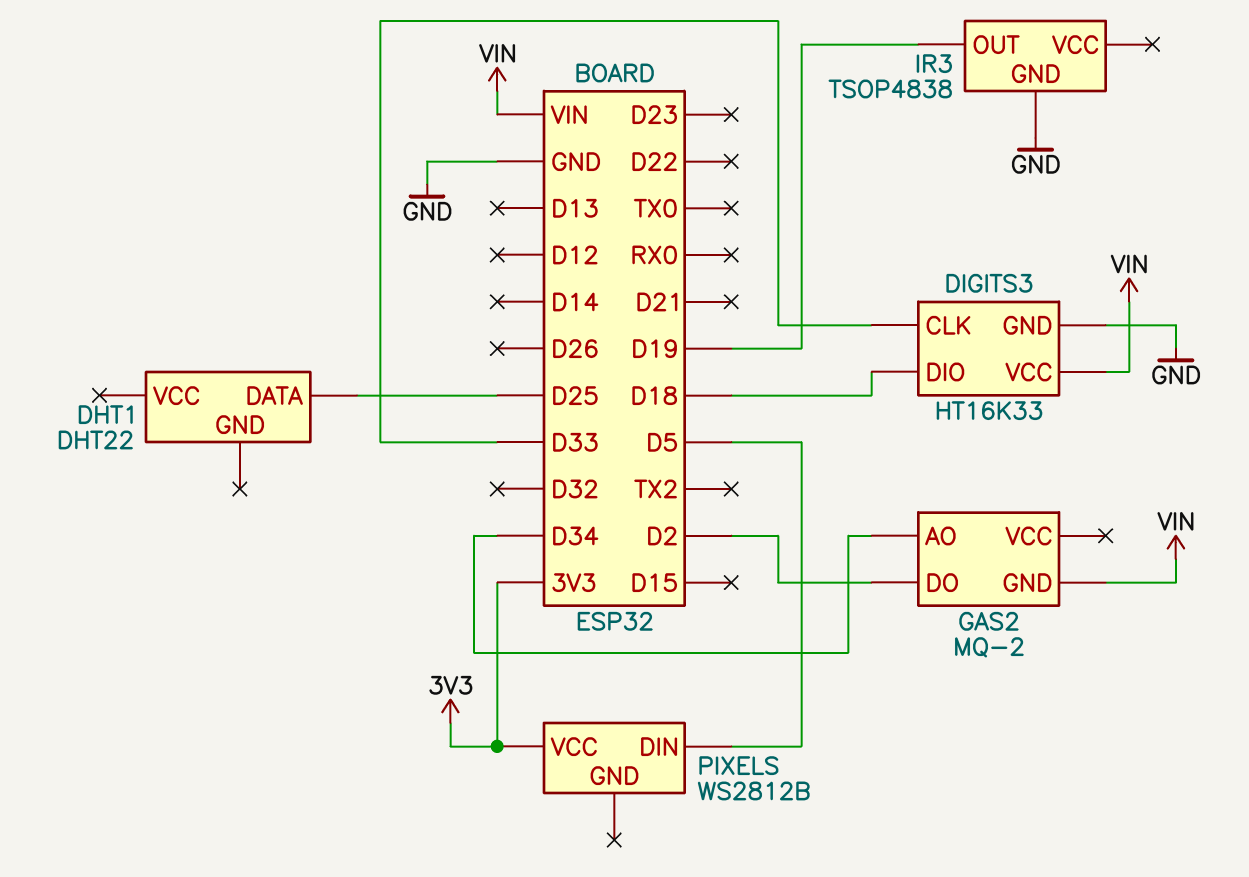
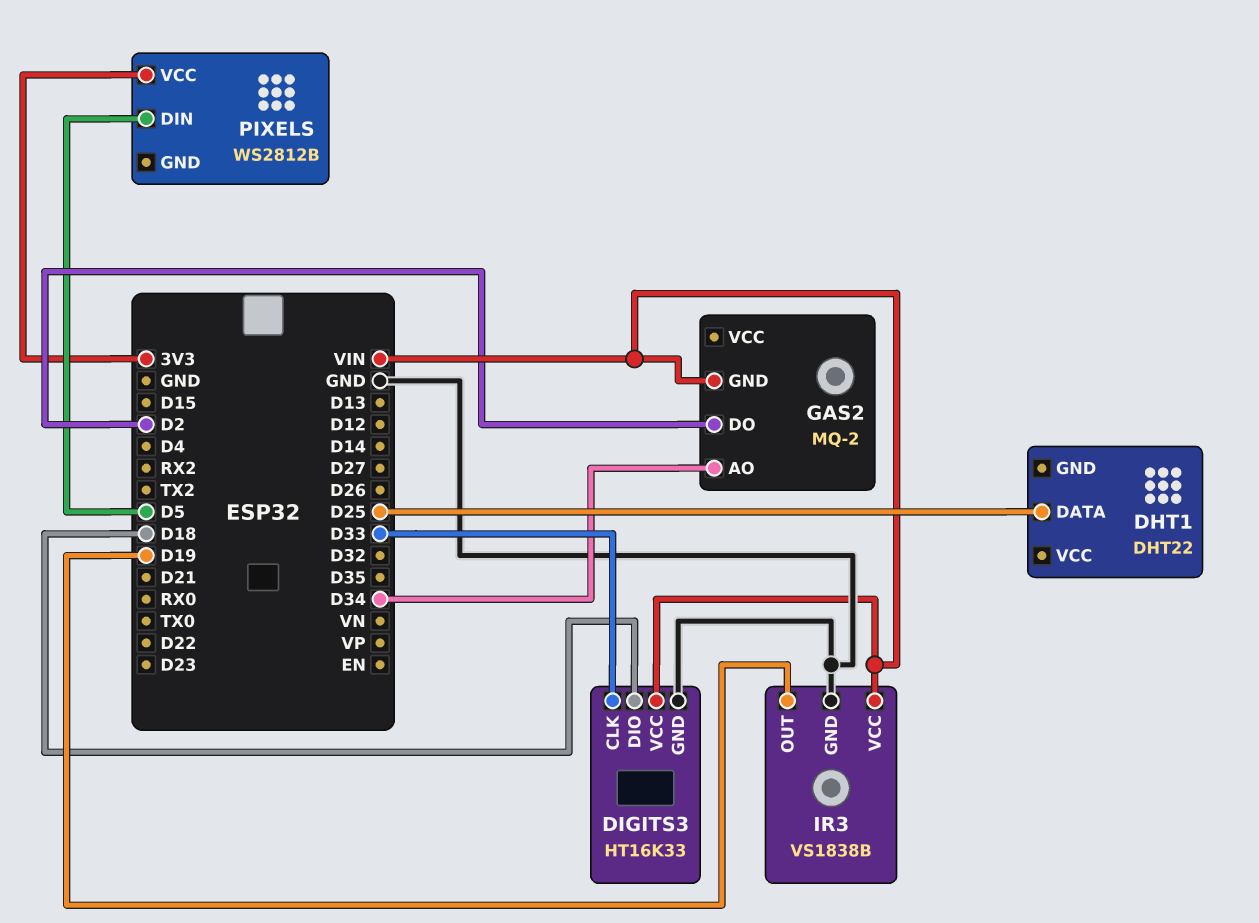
IR3: TSOP4838 -> VS1838B
IR3 pin VCC: none -> VIN

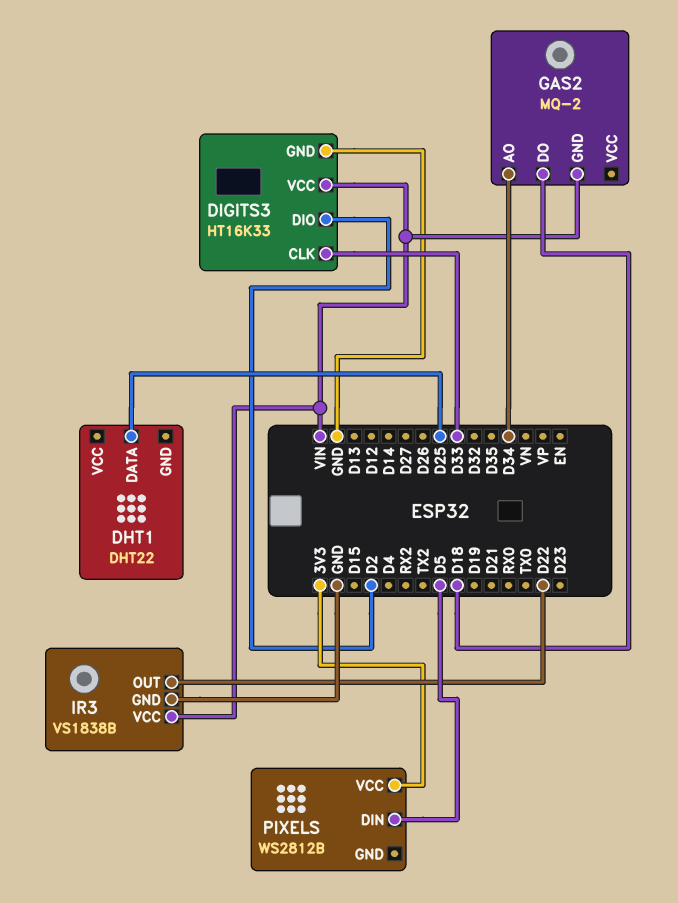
DIGITS3 pin DIO: D18 -> D2
GAS2 pin DO: D2 -> D18
IR3 pin OUT: D19 -> D22

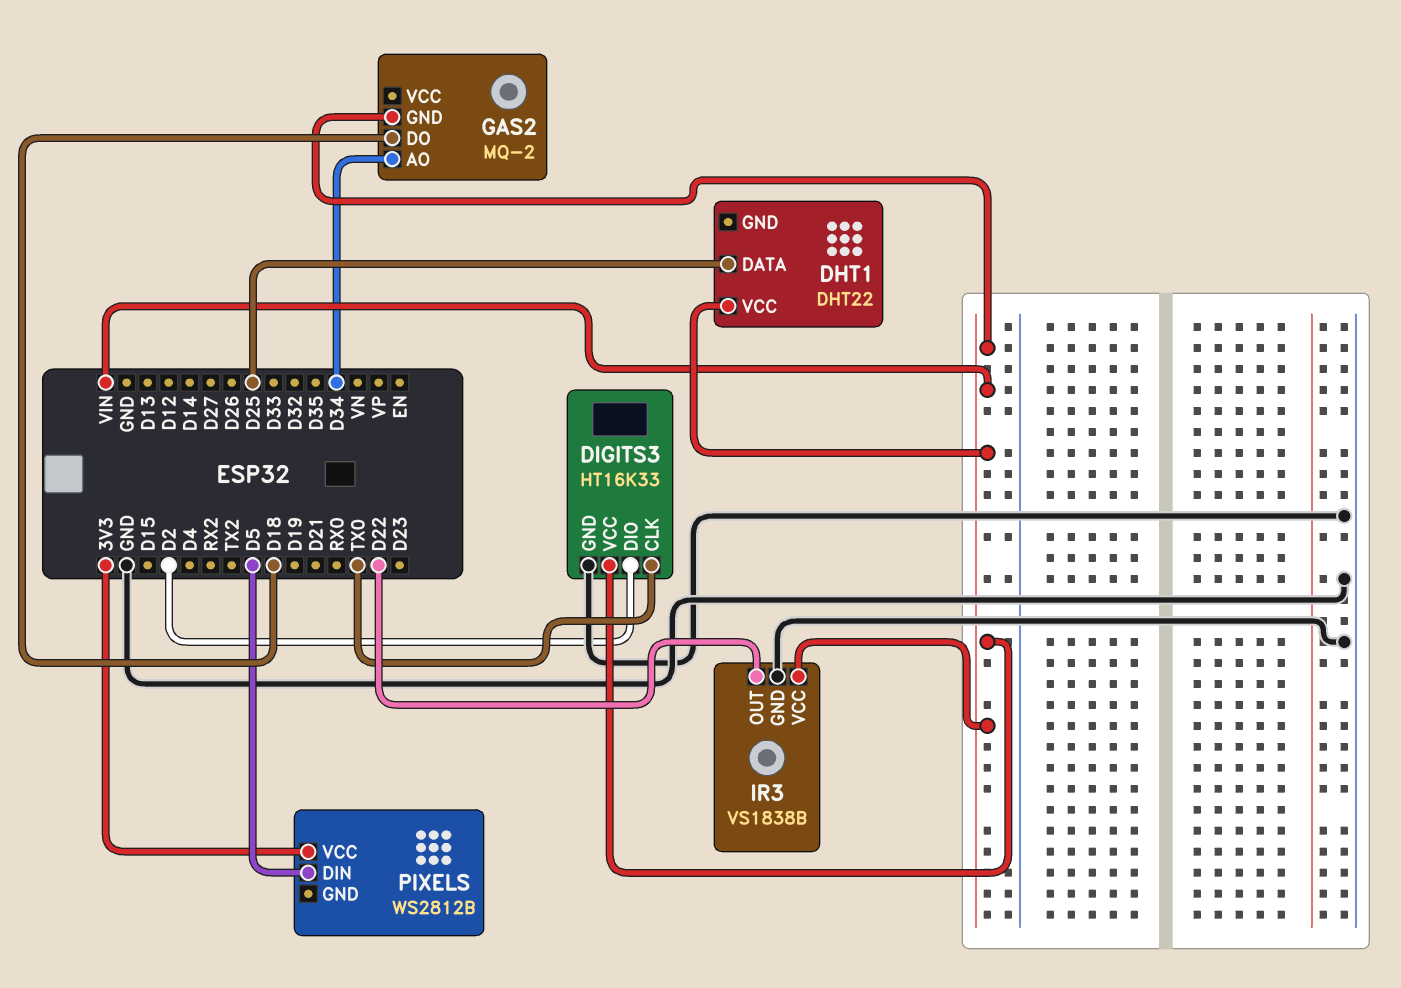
DHT1 pin VCC: none -> VIN
DIGITS3 pin CLK: D33 -> TX0

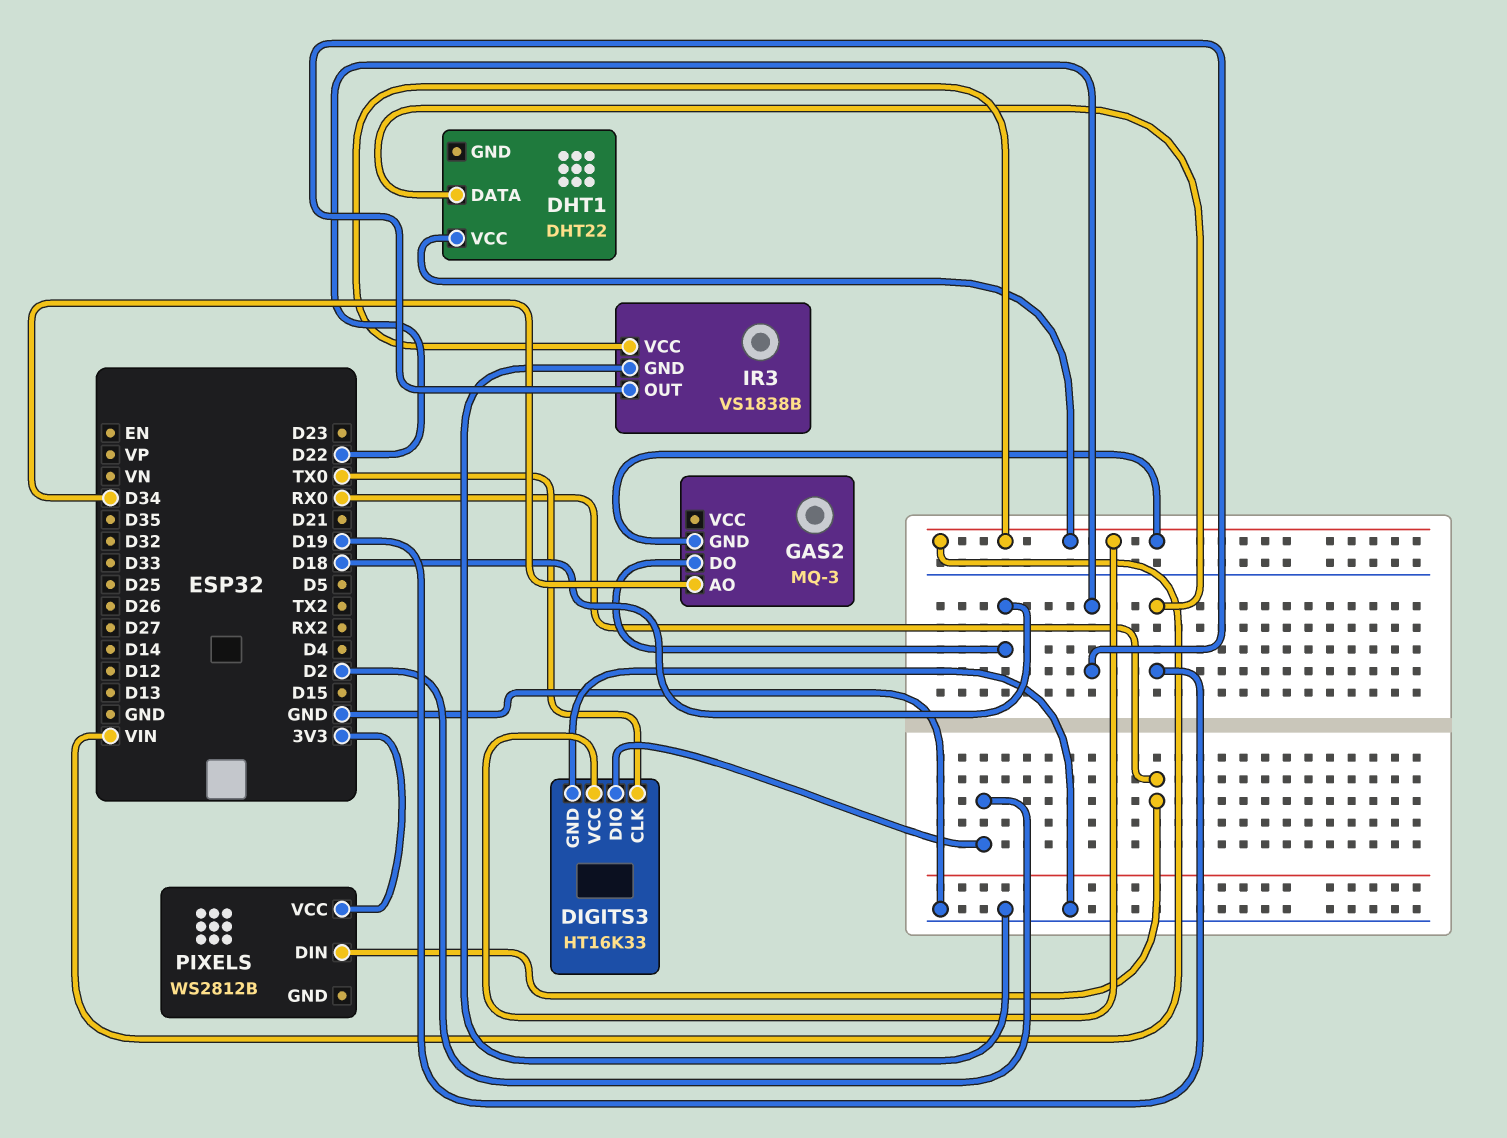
DHT1 pin DATA: D25 -> D19
GAS2: MQ-2 -> MQ-3
PIXELS pin DIN: D5 -> RX0

